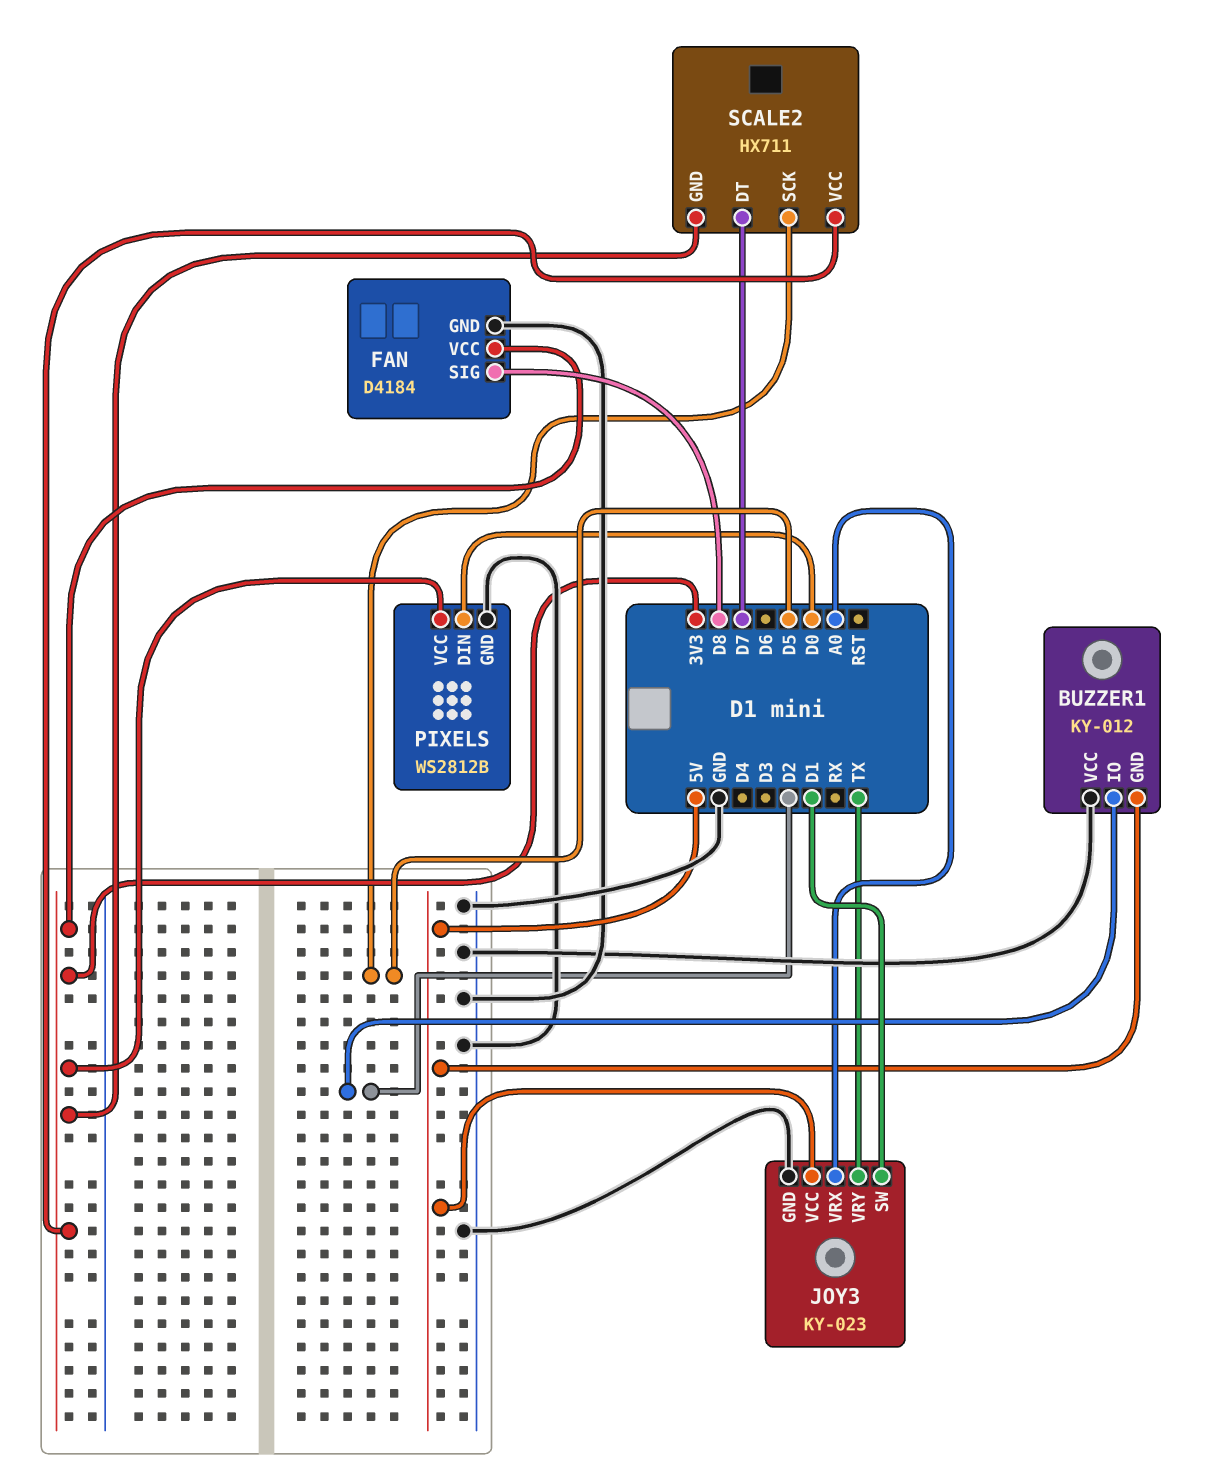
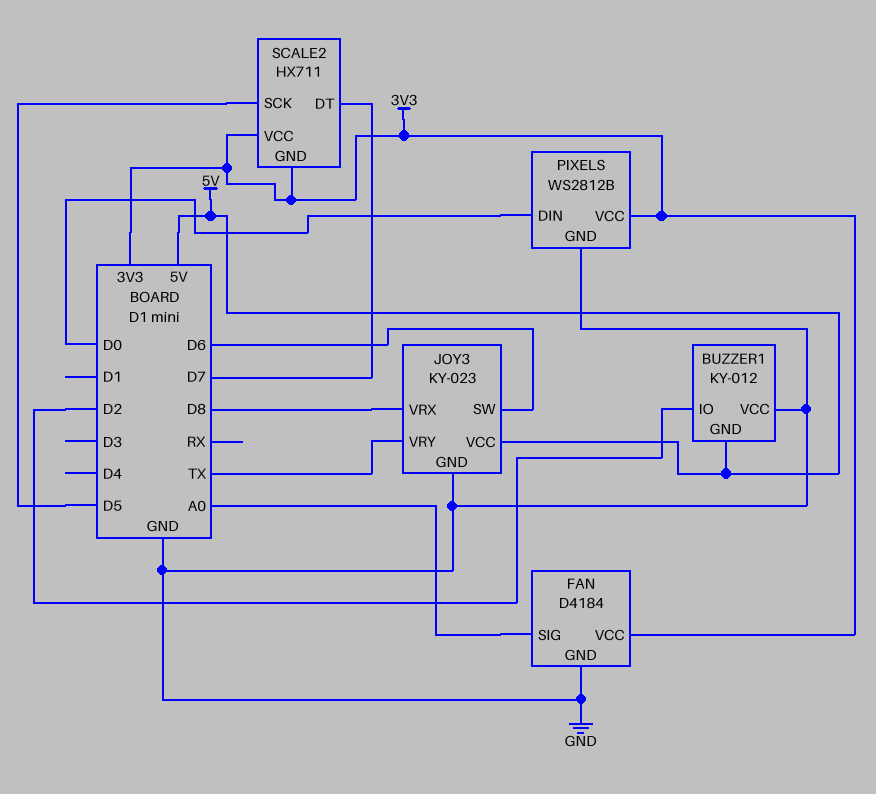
FAN pin SIG: D8 -> A0
JOY3 pin SW: D1 -> D6
JOY3 pin VRX: A0 -> D8

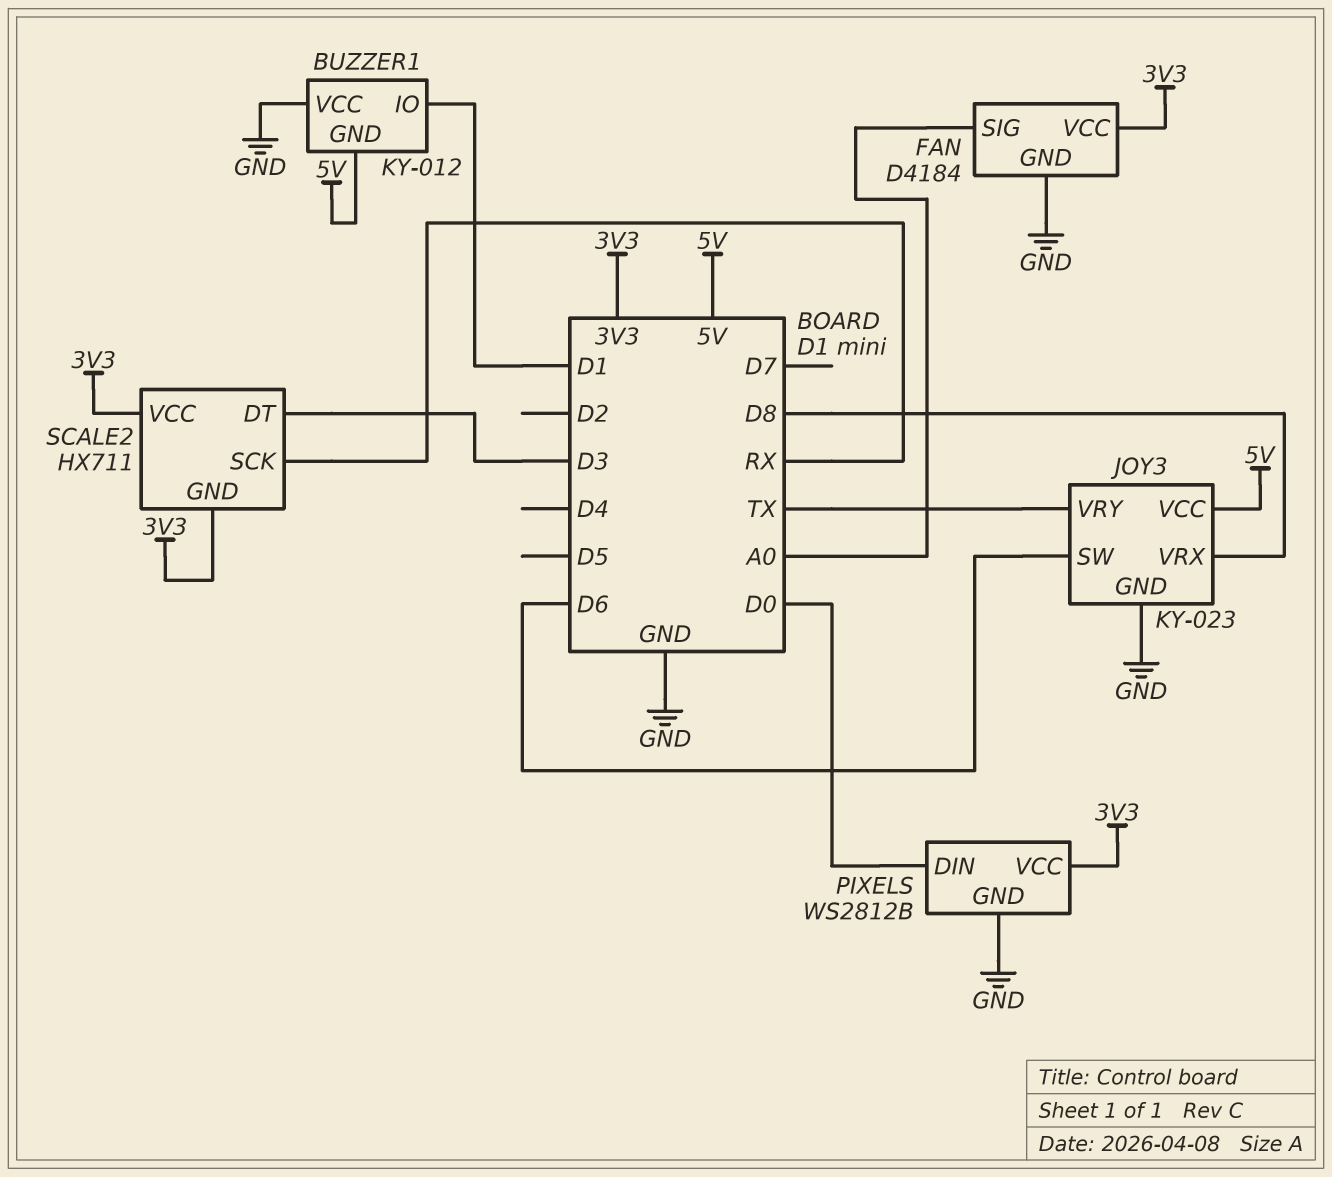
BUZZER1 pin IO: D2 -> D1
SCALE2 pin DT: D7 -> D3
SCALE2 pin SCK: D5 -> RX

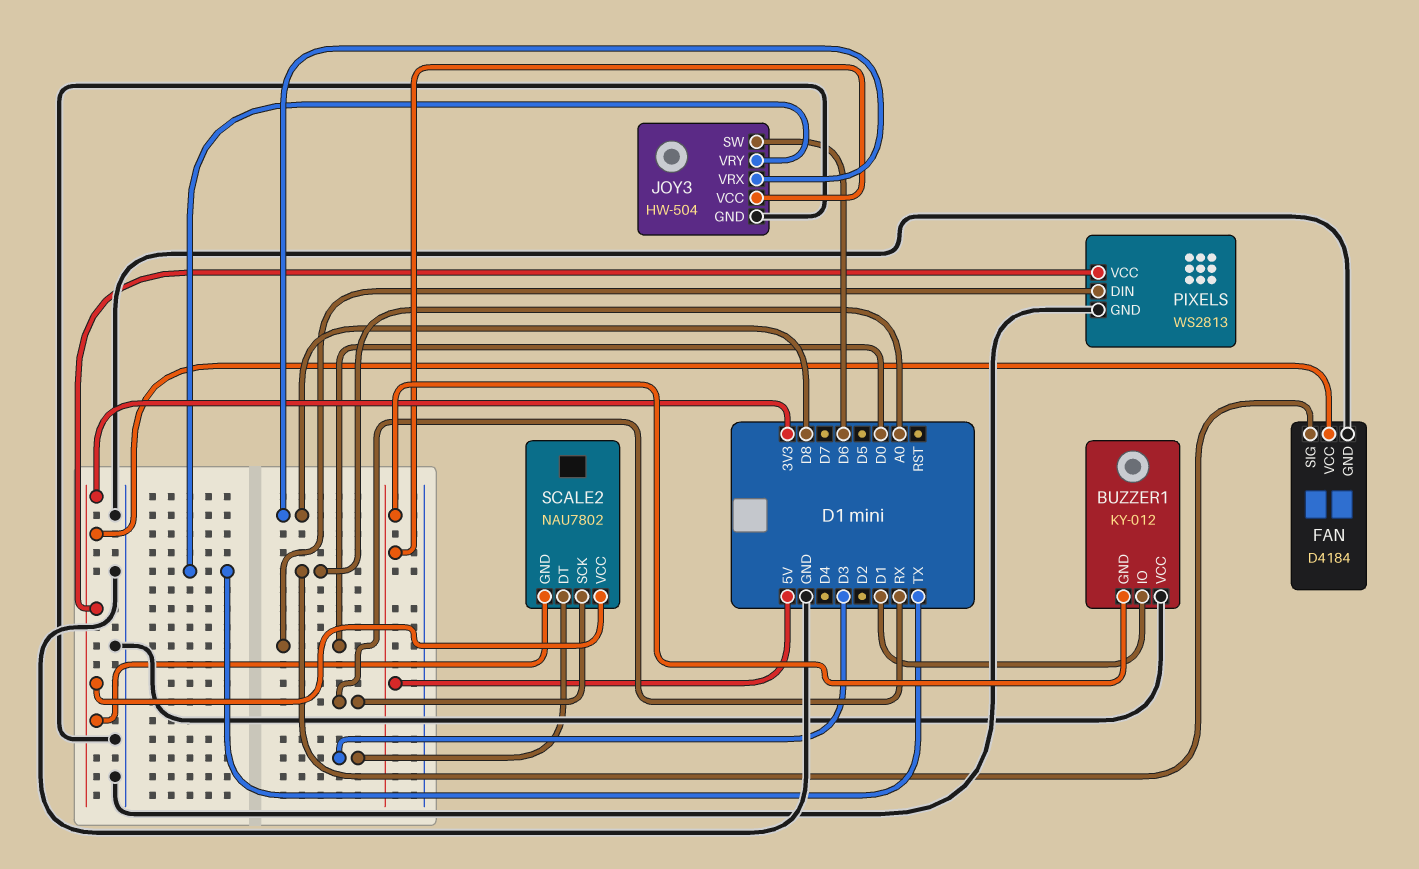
JOY3: KY-023 -> HW-504
PIXELS: WS2812B -> WS2813
SCALE2: HX711 -> NAU7802

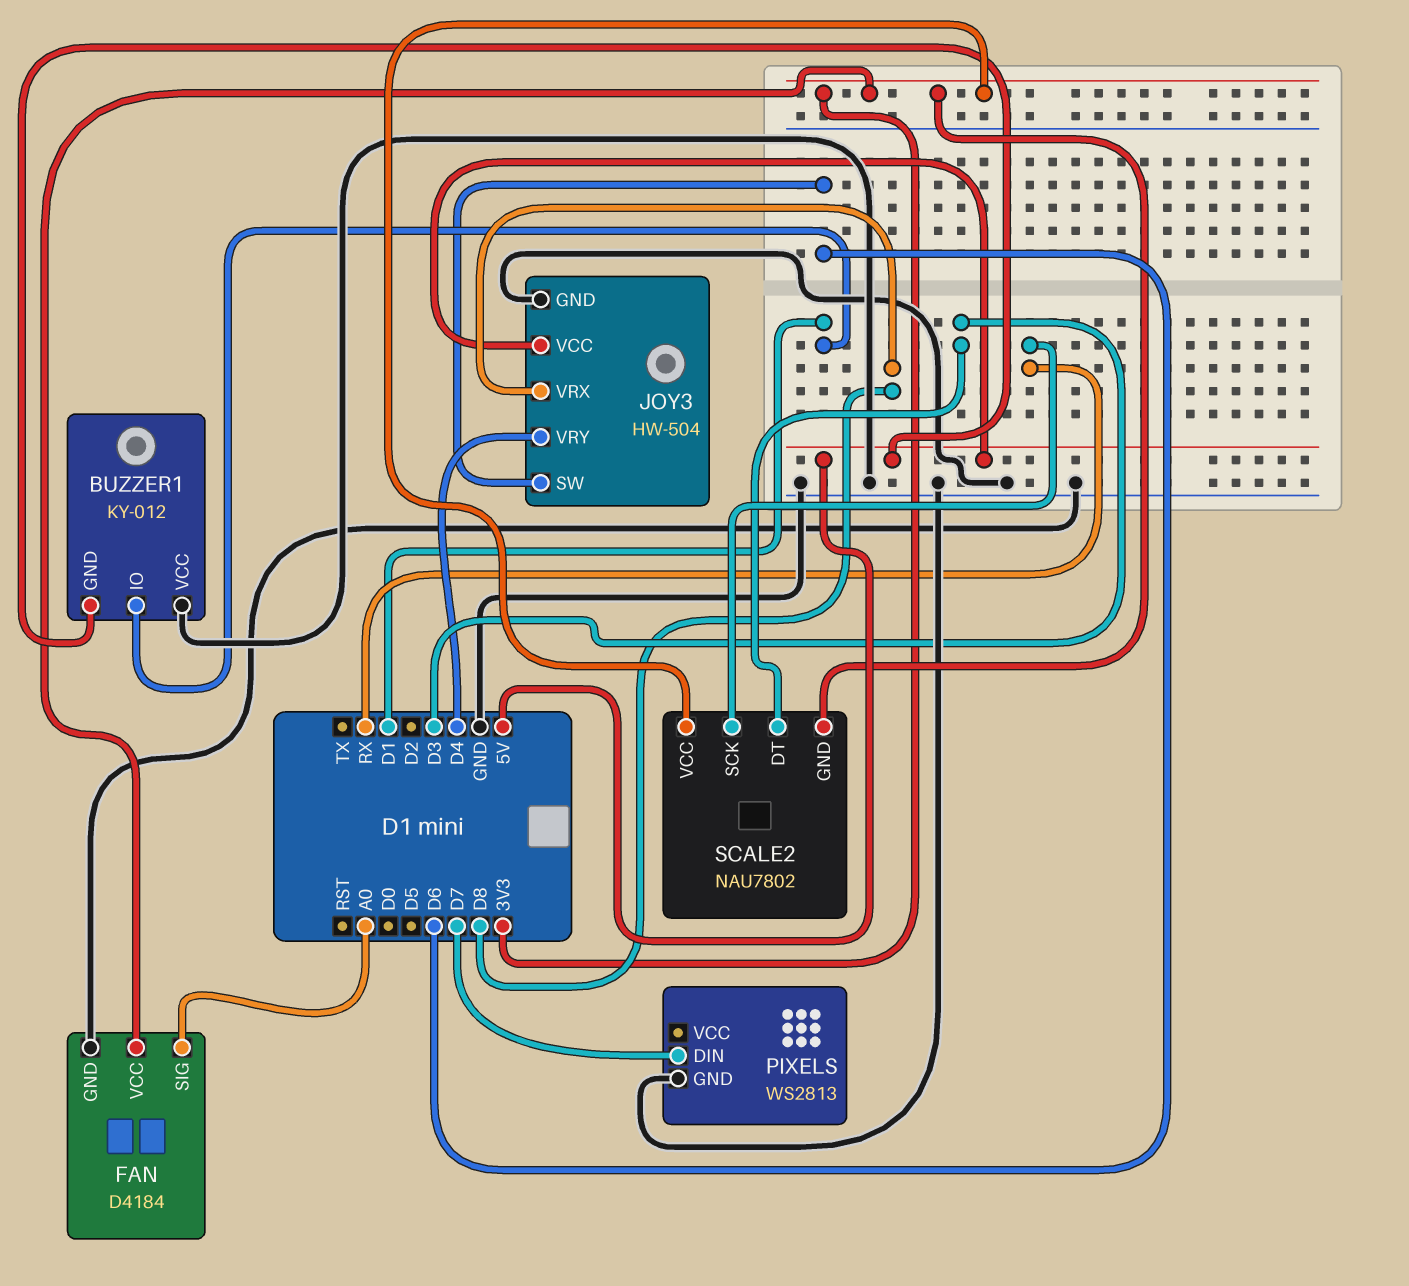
JOY3 pin VRY: TX -> D4
PIXELS pin DIN: D0 -> D7
PIXELS pin VCC: 3V3 -> none

